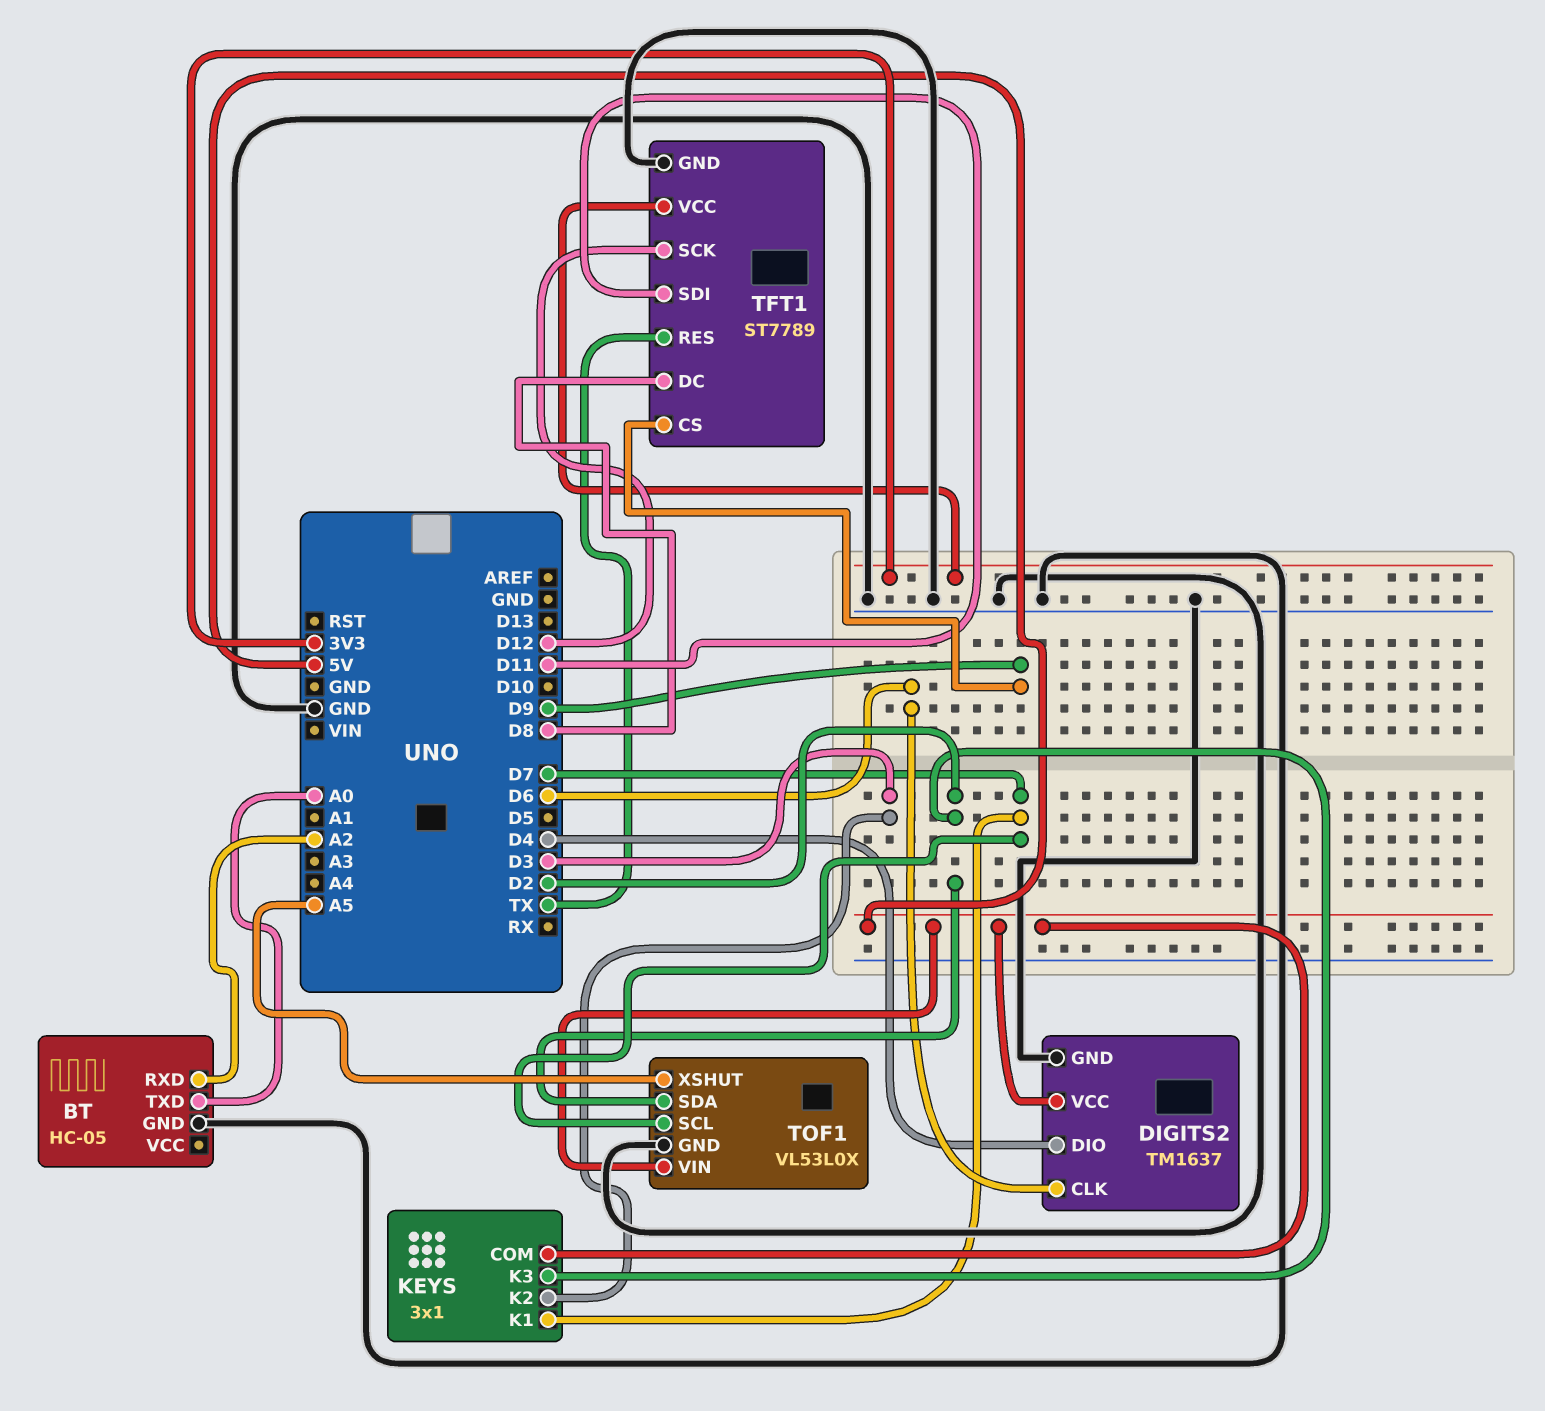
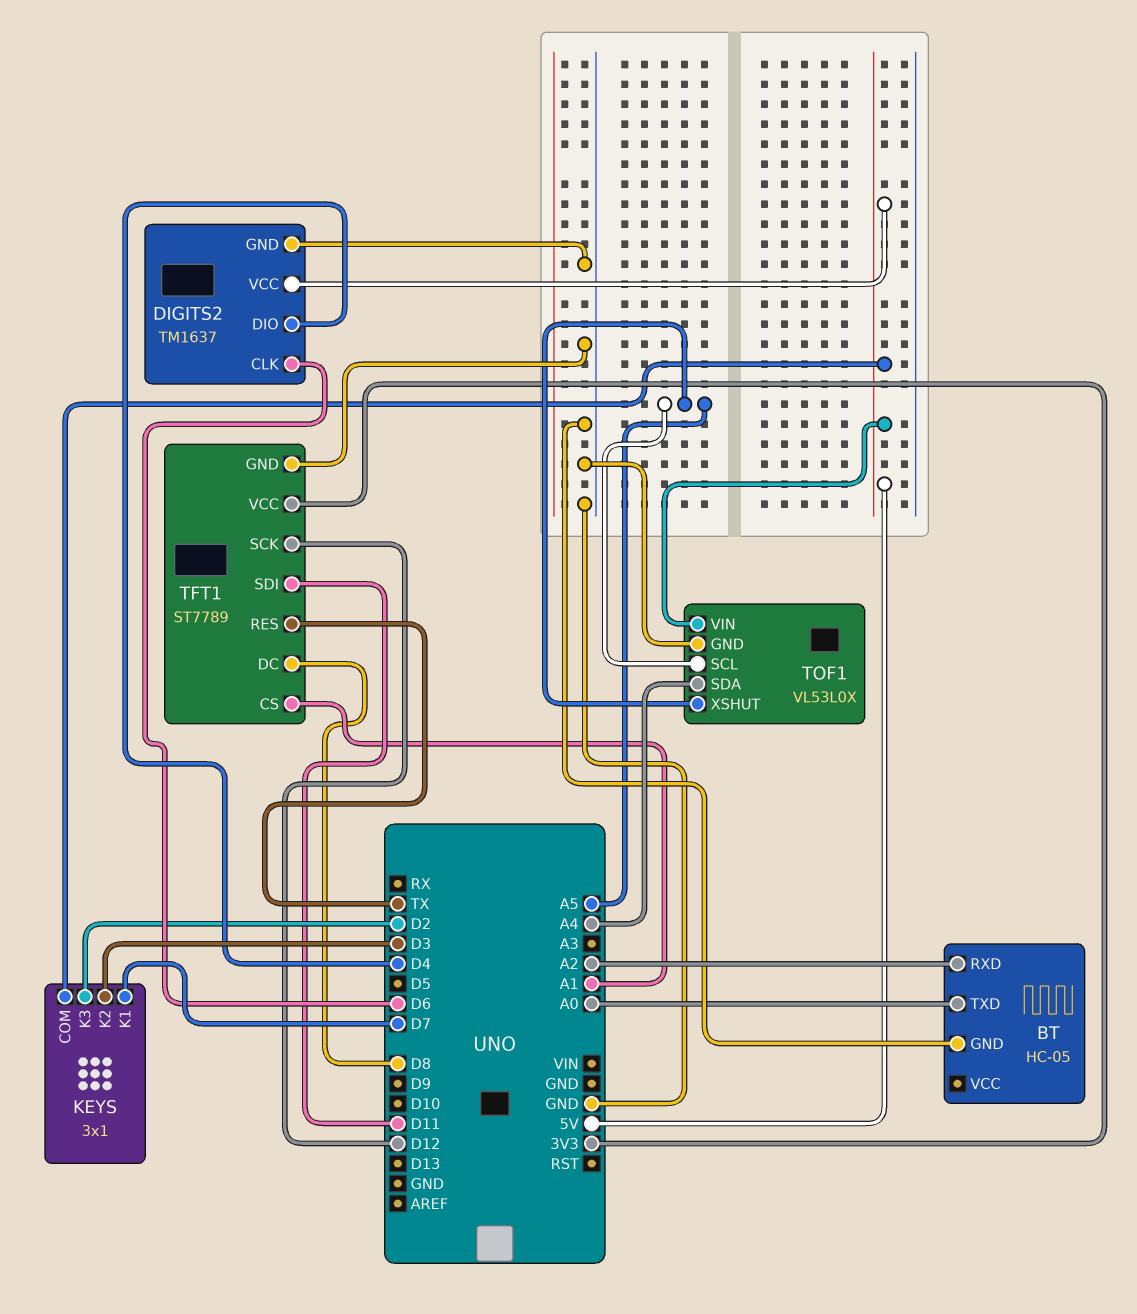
TFT1 pin CS: D9 -> A1
TOF1 pin SCL: D7 -> A5
TOF1 pin SDA: D2 -> A4

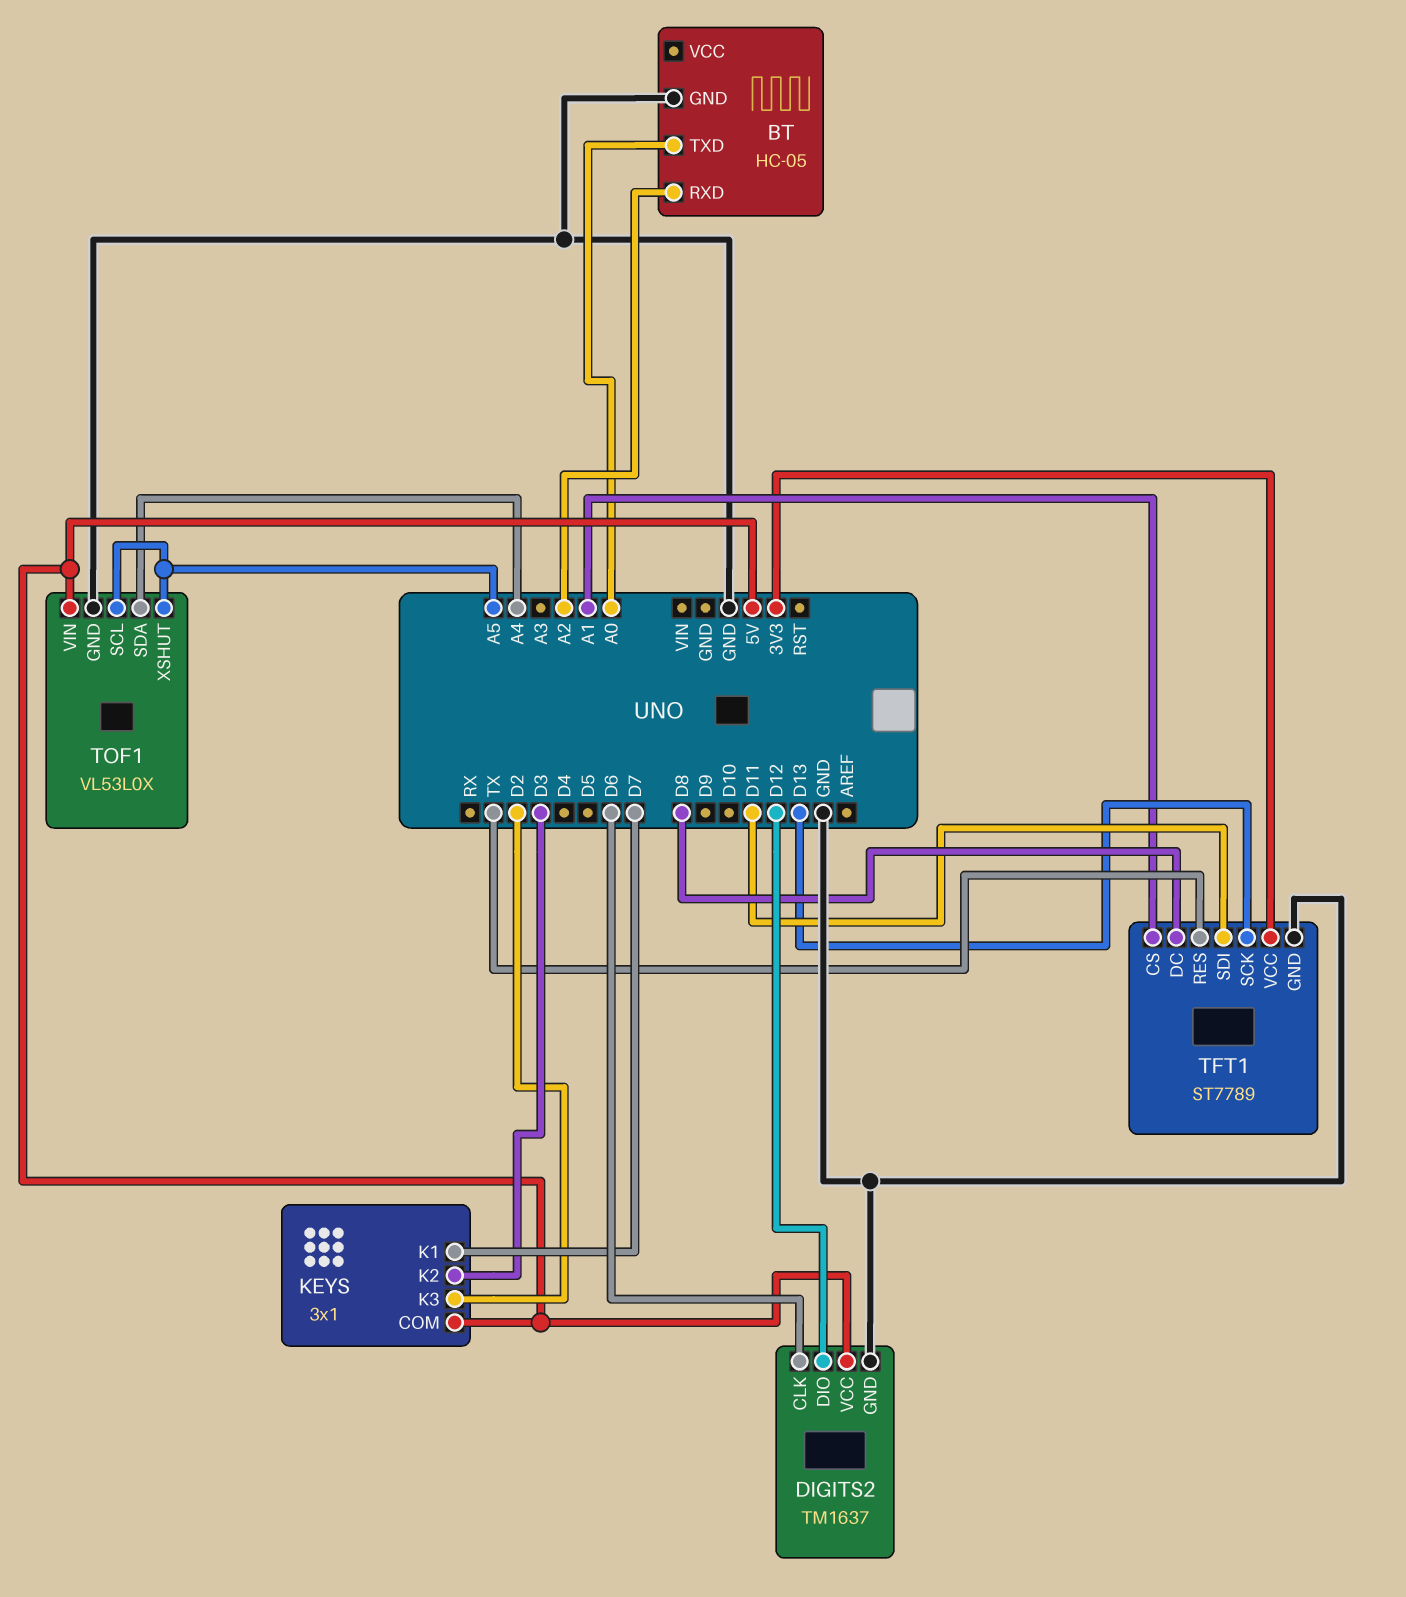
DIGITS2 pin DIO: D4 -> D12
TFT1 pin SCK: D12 -> D13

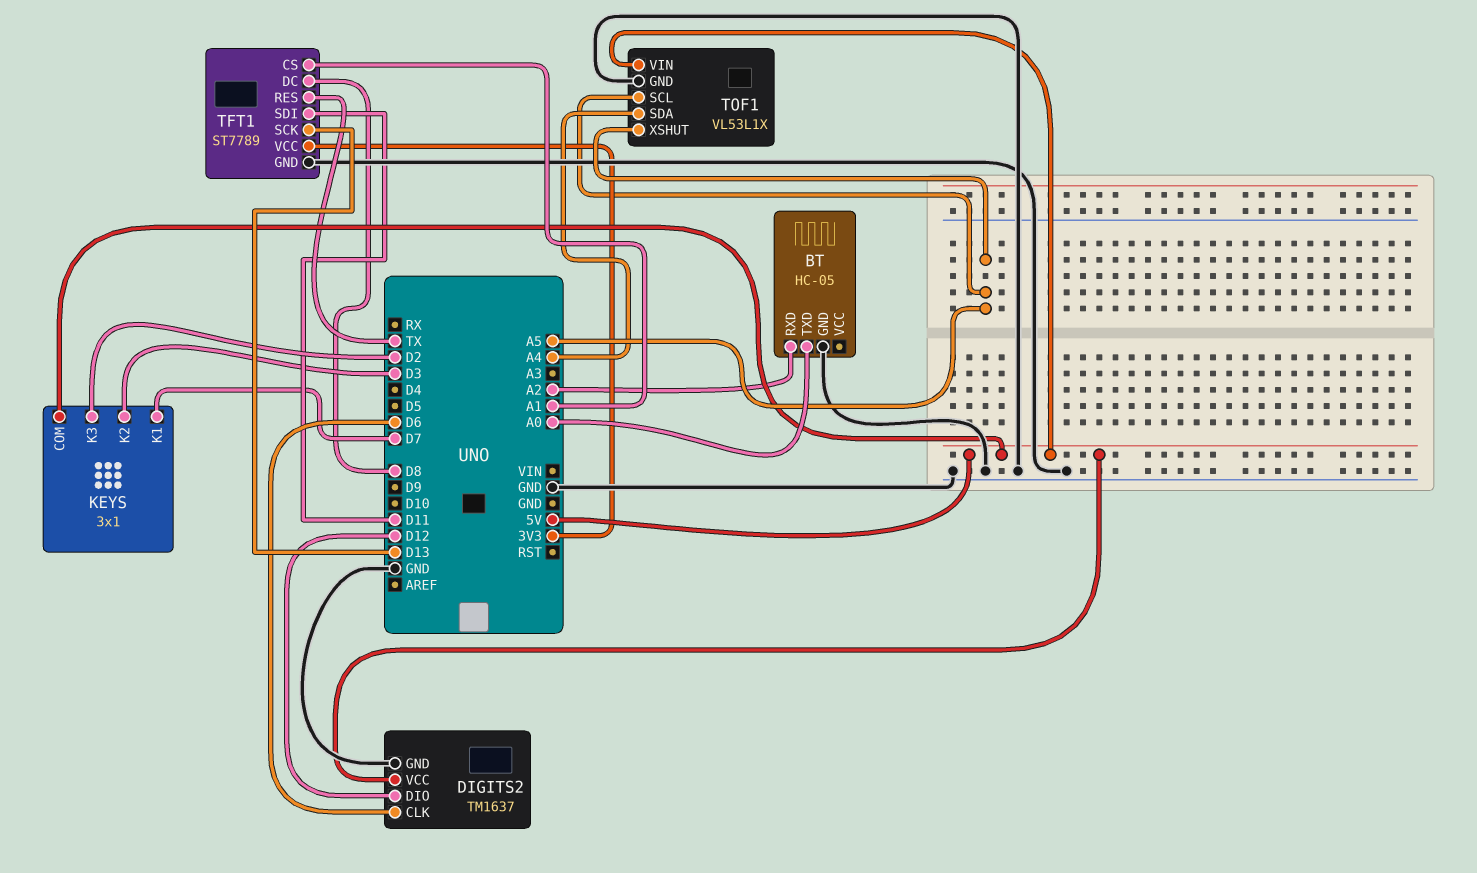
TOF1: VL53L0X -> VL53L1X

